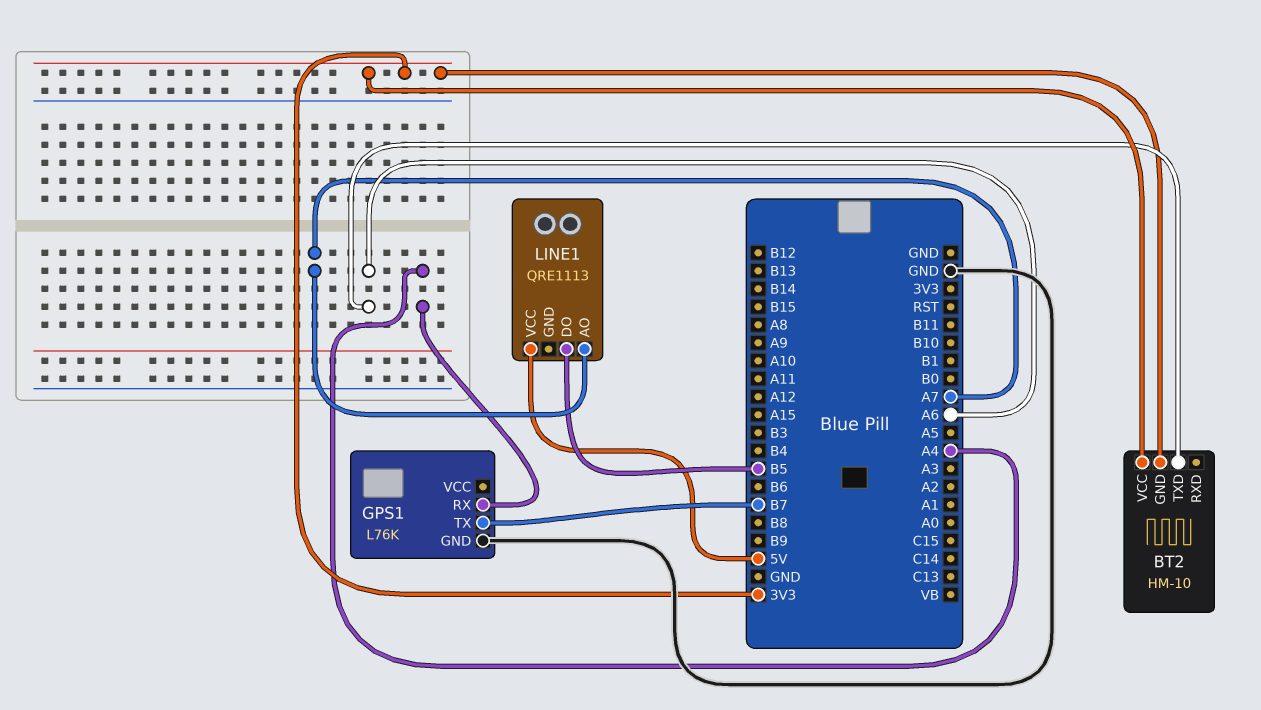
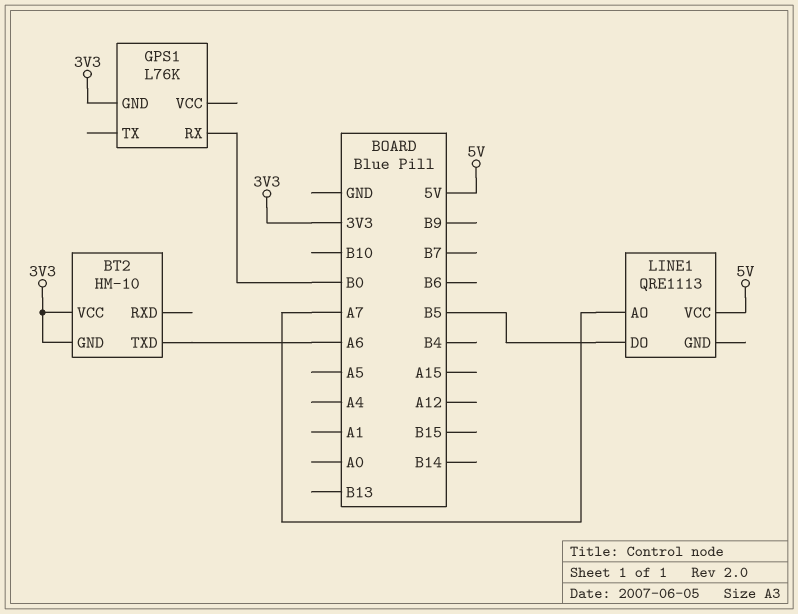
GPS1 pin GND: GND -> 3V3
GPS1 pin RX: A4 -> B0
GPS1 pin TX: B7 -> none

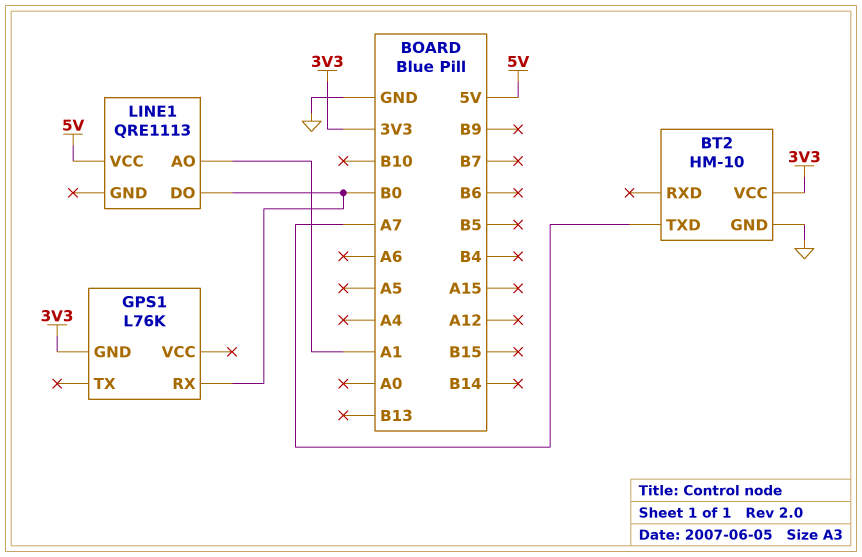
BT2 pin GND: 3V3 -> GND
BT2 pin TXD: A6 -> A7
LINE1 pin AO: A7 -> A1
LINE1 pin DO: B5 -> B0

